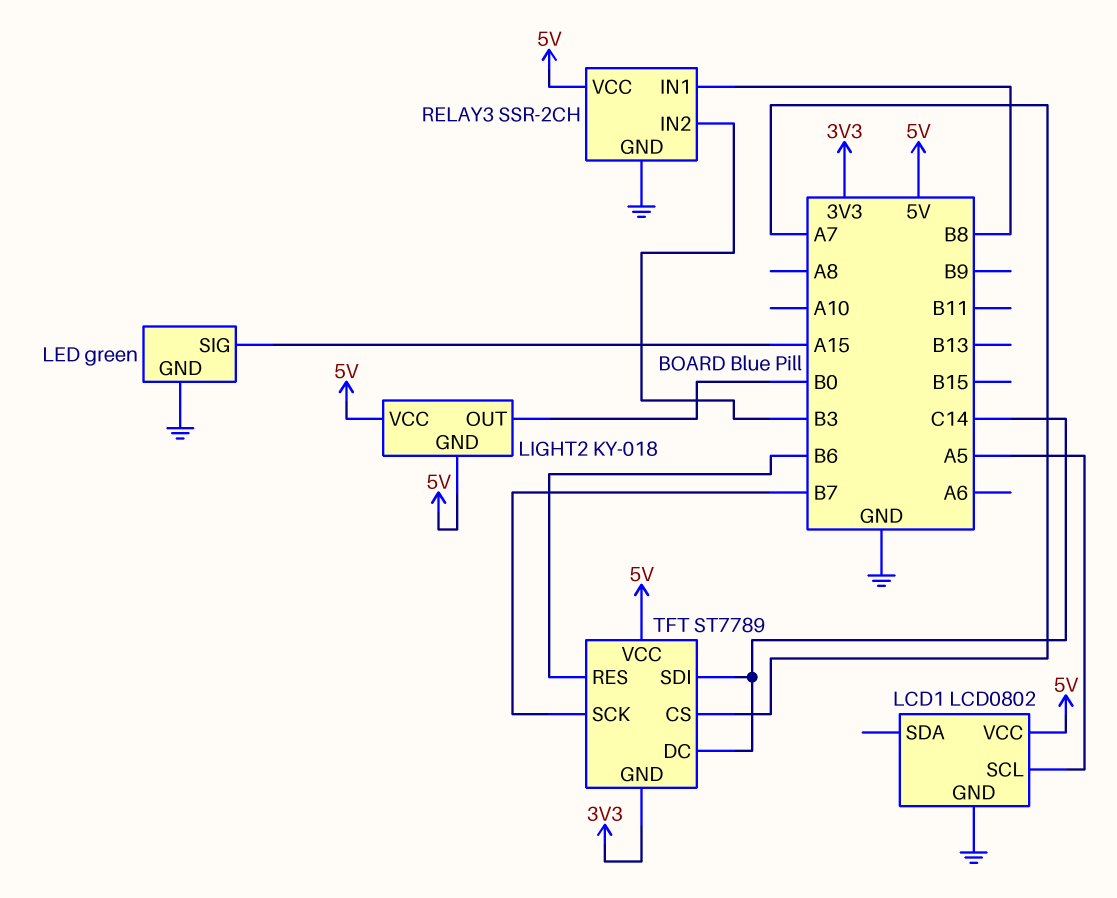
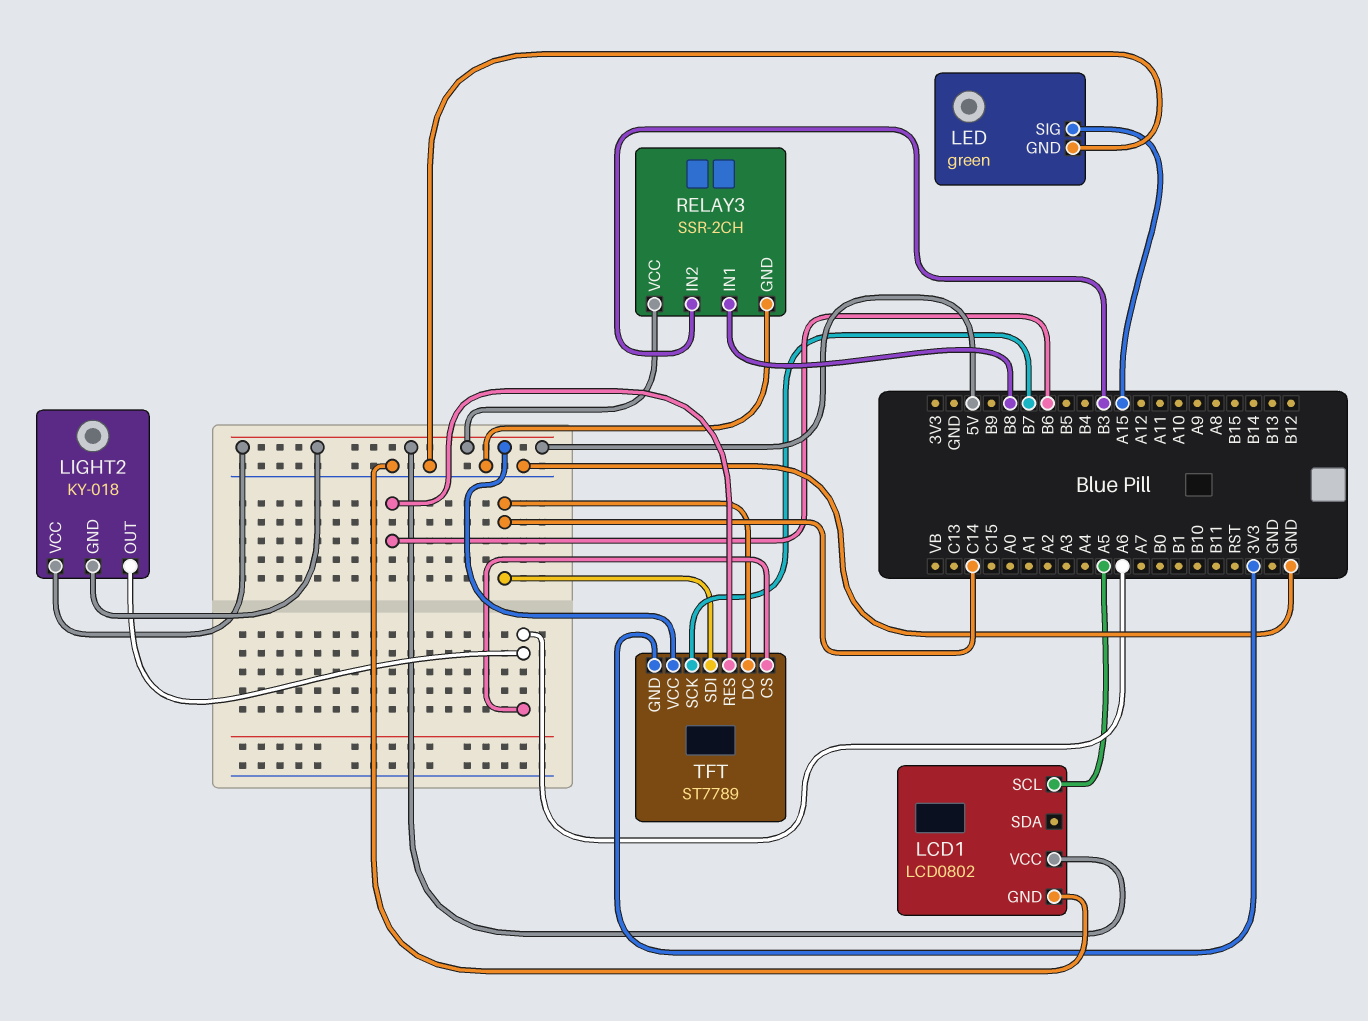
LIGHT2 pin OUT: B0 -> A6
TFT pin CS: A7 -> A6

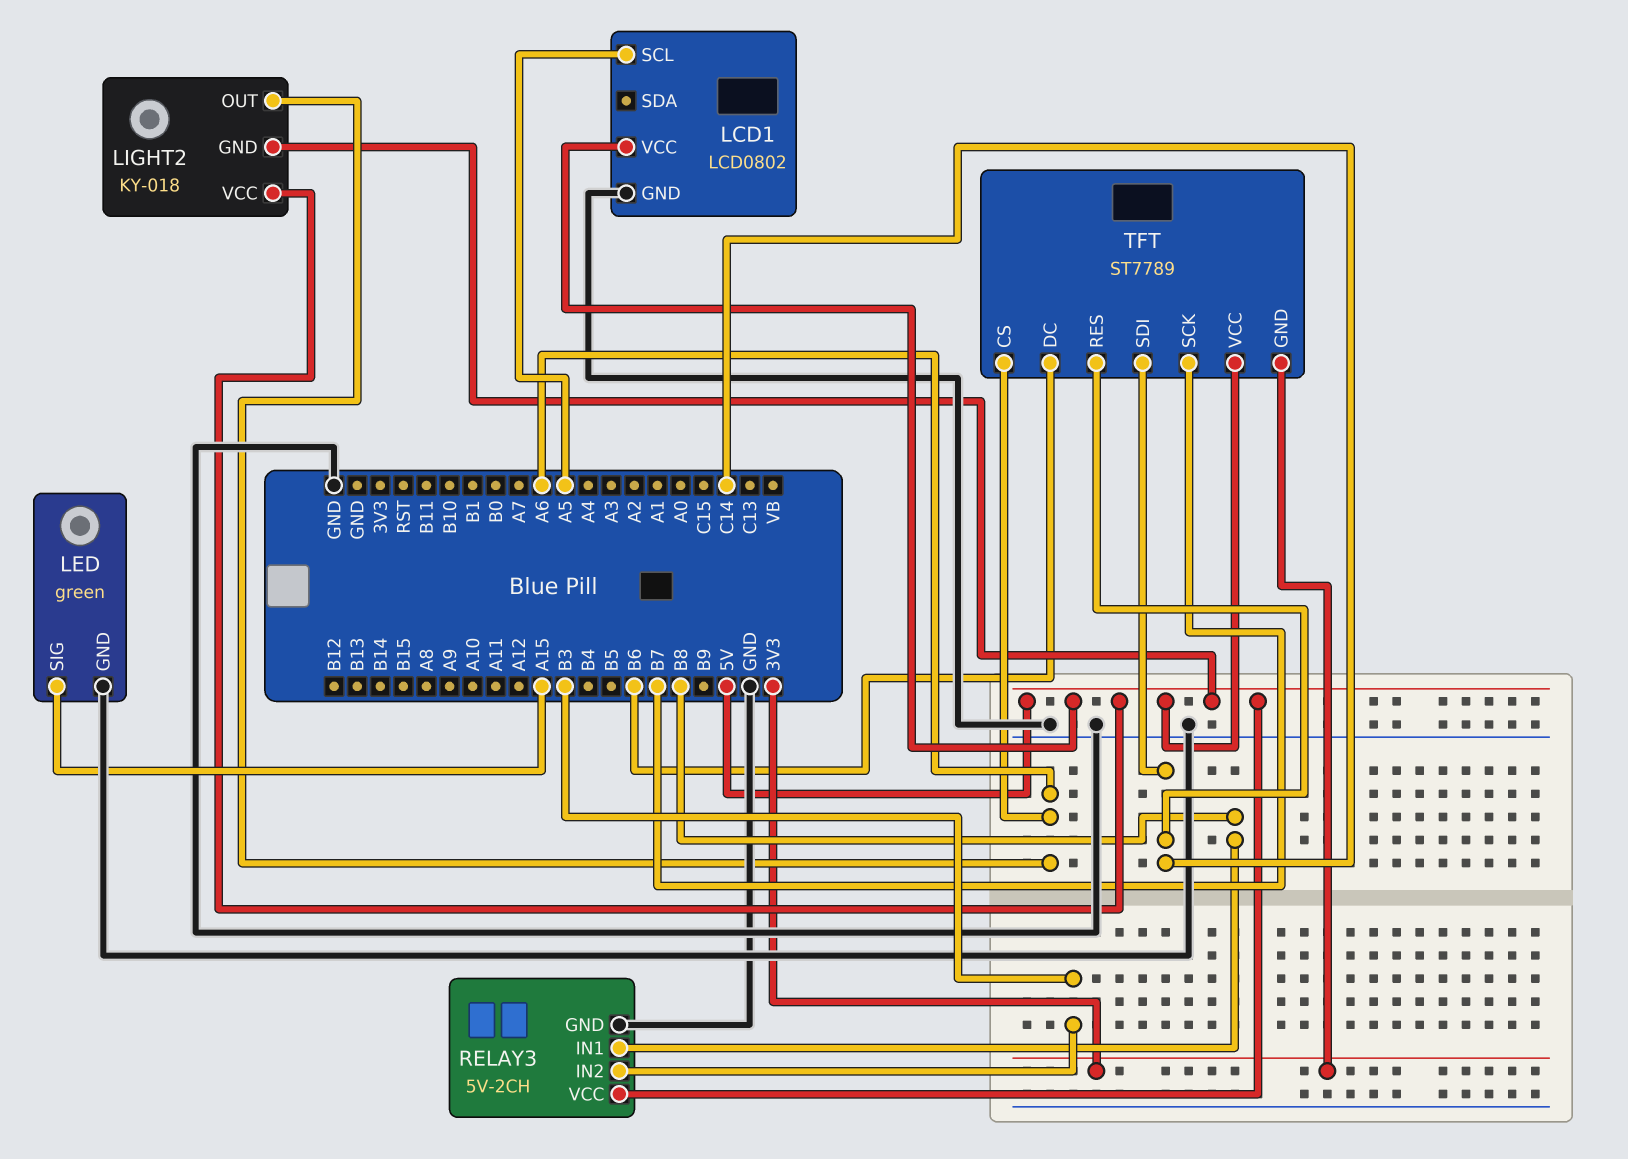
RELAY3: SSR-2CH -> 5V-2CH
TFT pin DC: C14 -> B6
TFT pin RES: B6 -> C14

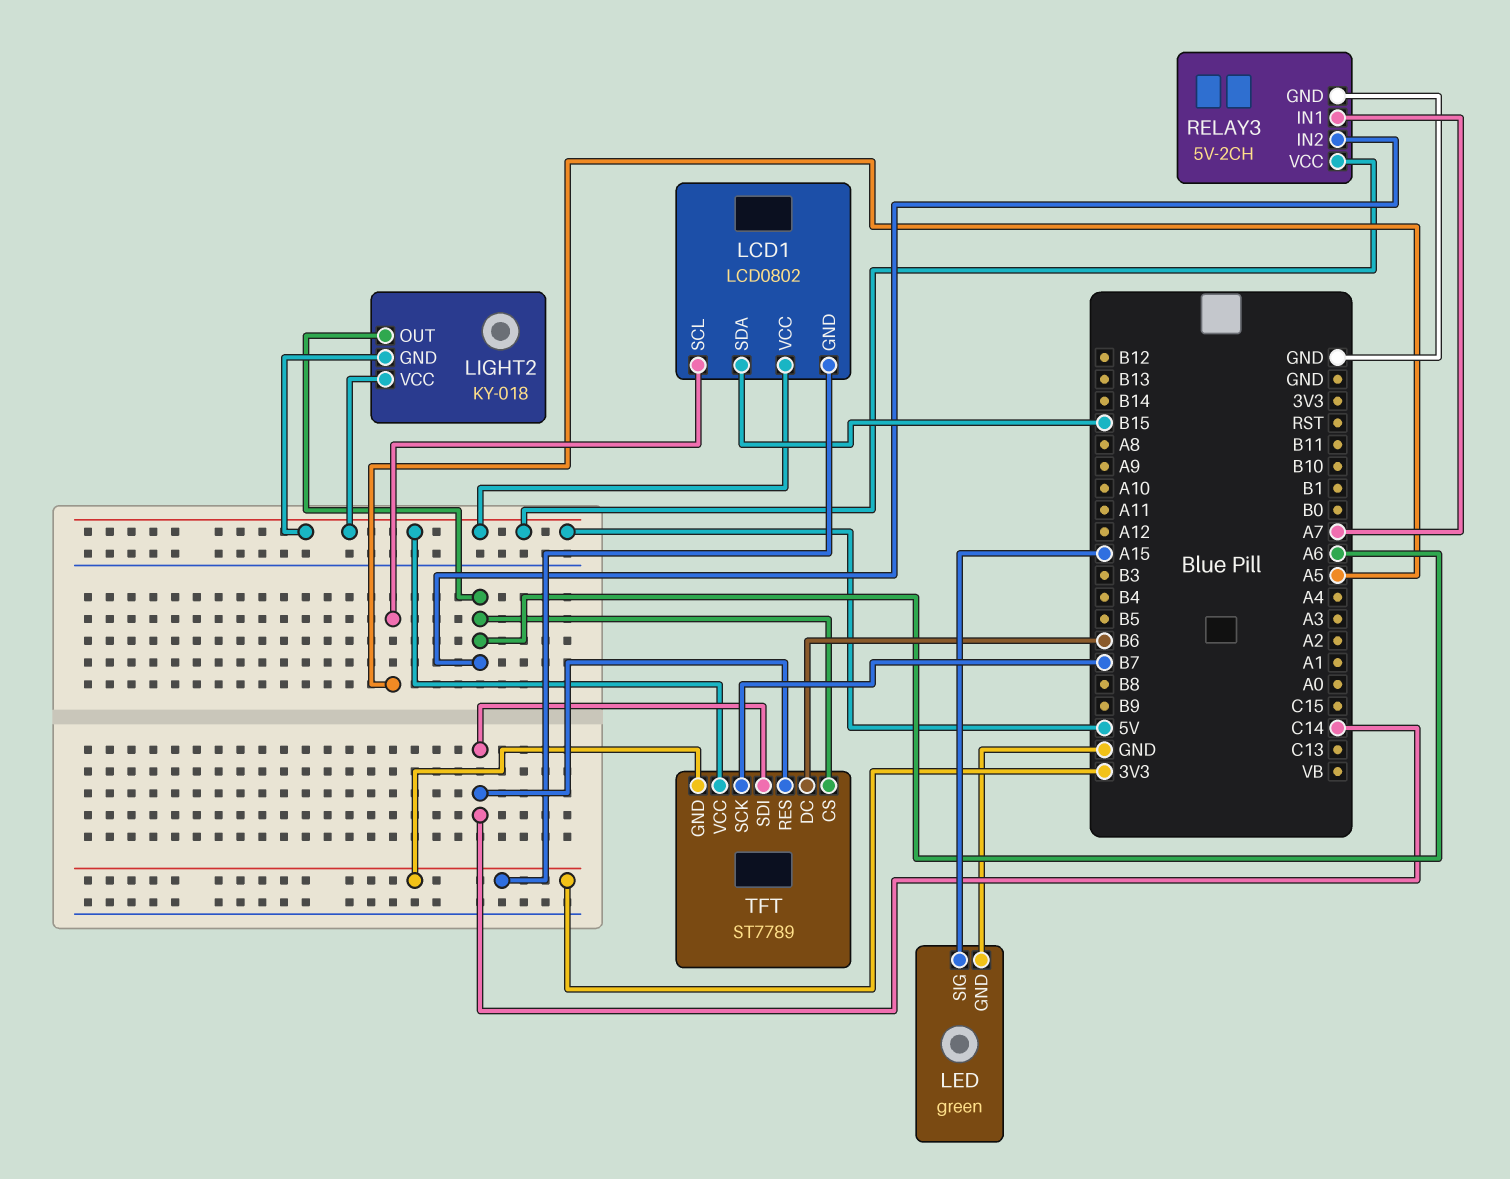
LCD1 pin GND: GND -> 3V3
LCD1 pin SDA: none -> B15
RELAY3 pin IN1: B8 -> A7
RELAY3 pin IN2: B3 -> A6

